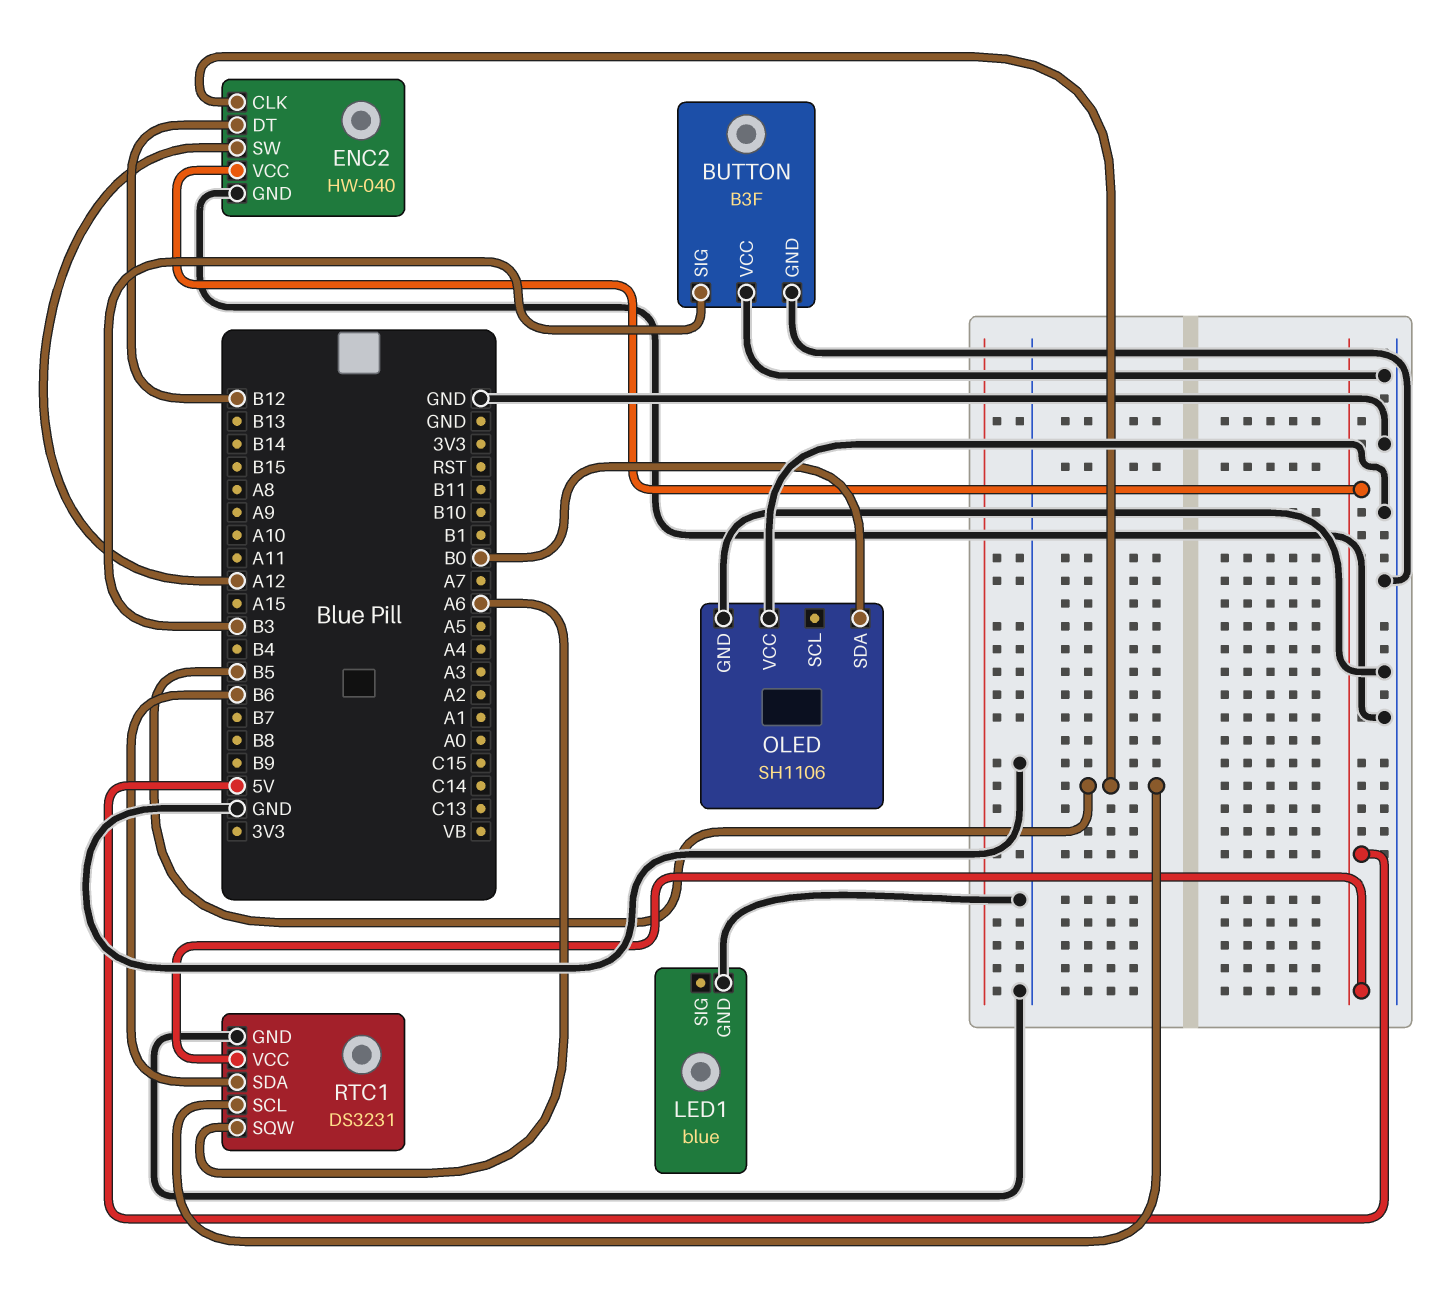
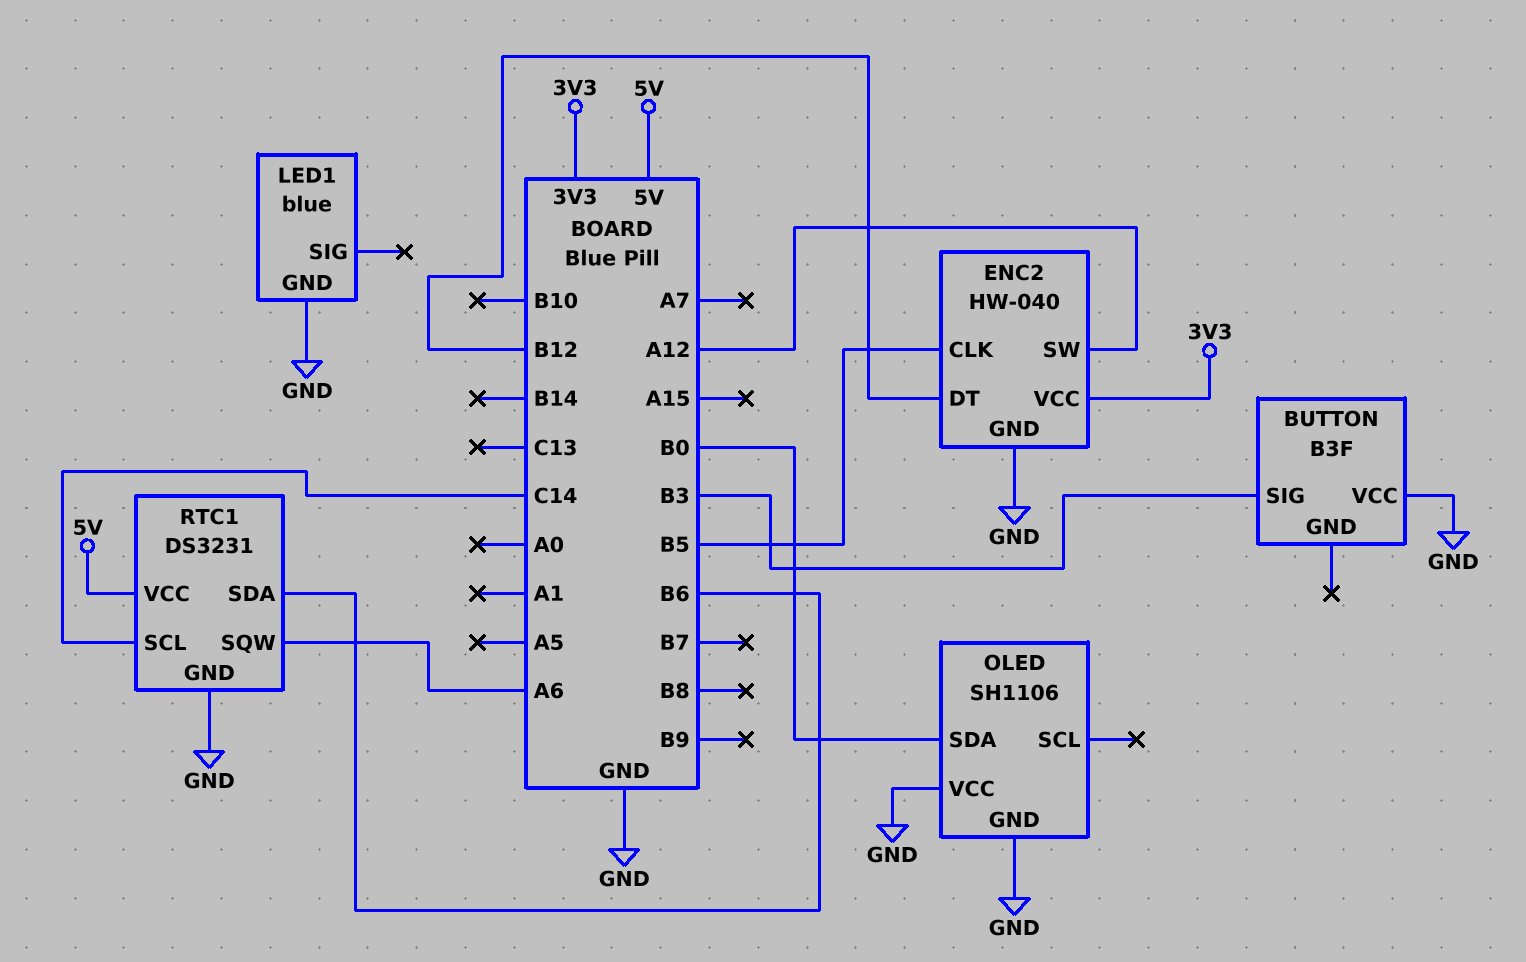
BUTTON pin GND: GND -> none
ENC2 pin VCC: 5V -> 3V3
RTC1 pin SCL: B5 -> C14

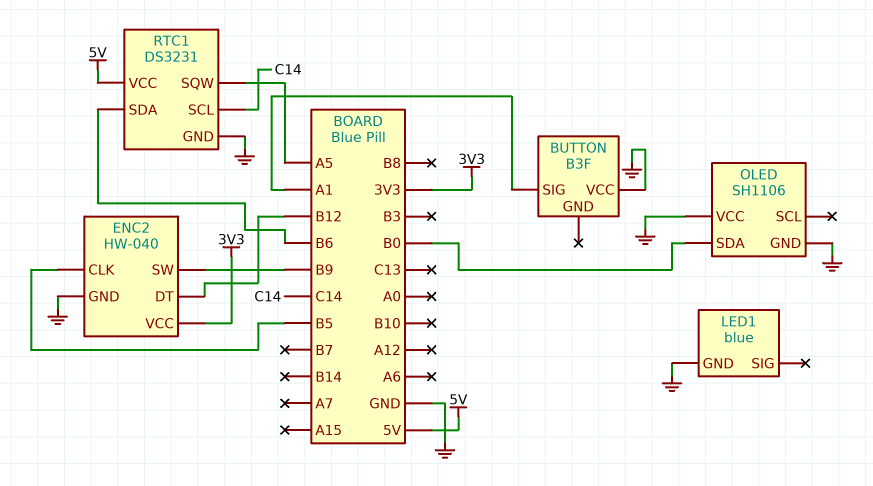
BUTTON pin SIG: B3 -> A1
ENC2 pin SW: A12 -> B9
RTC1 pin SQW: A6 -> A5

